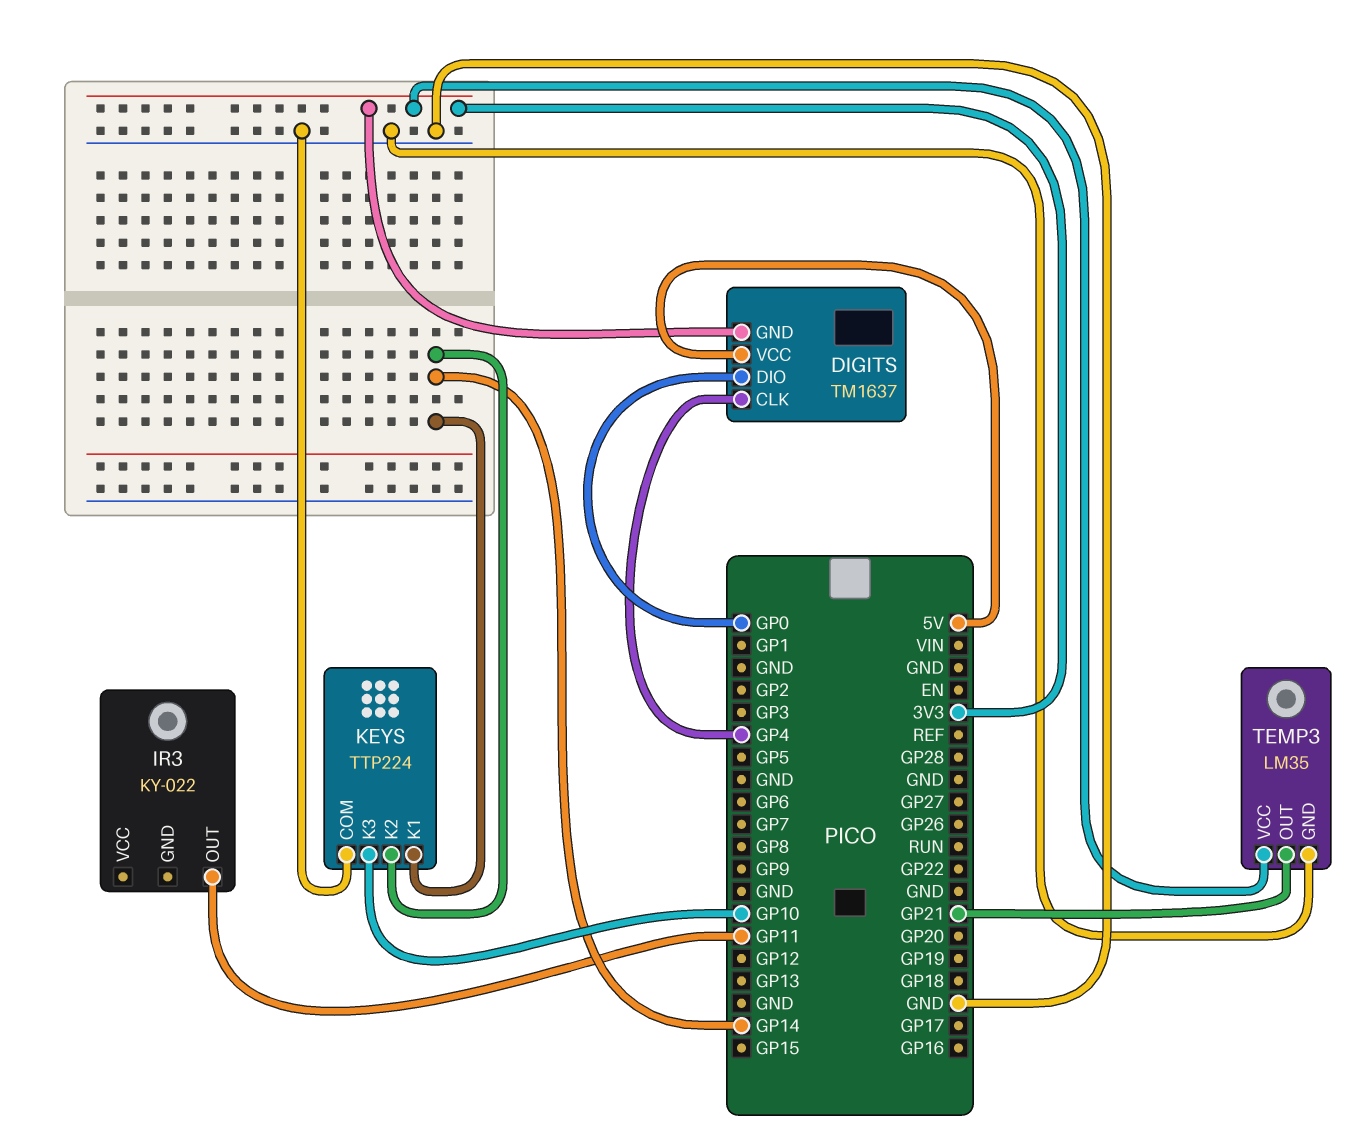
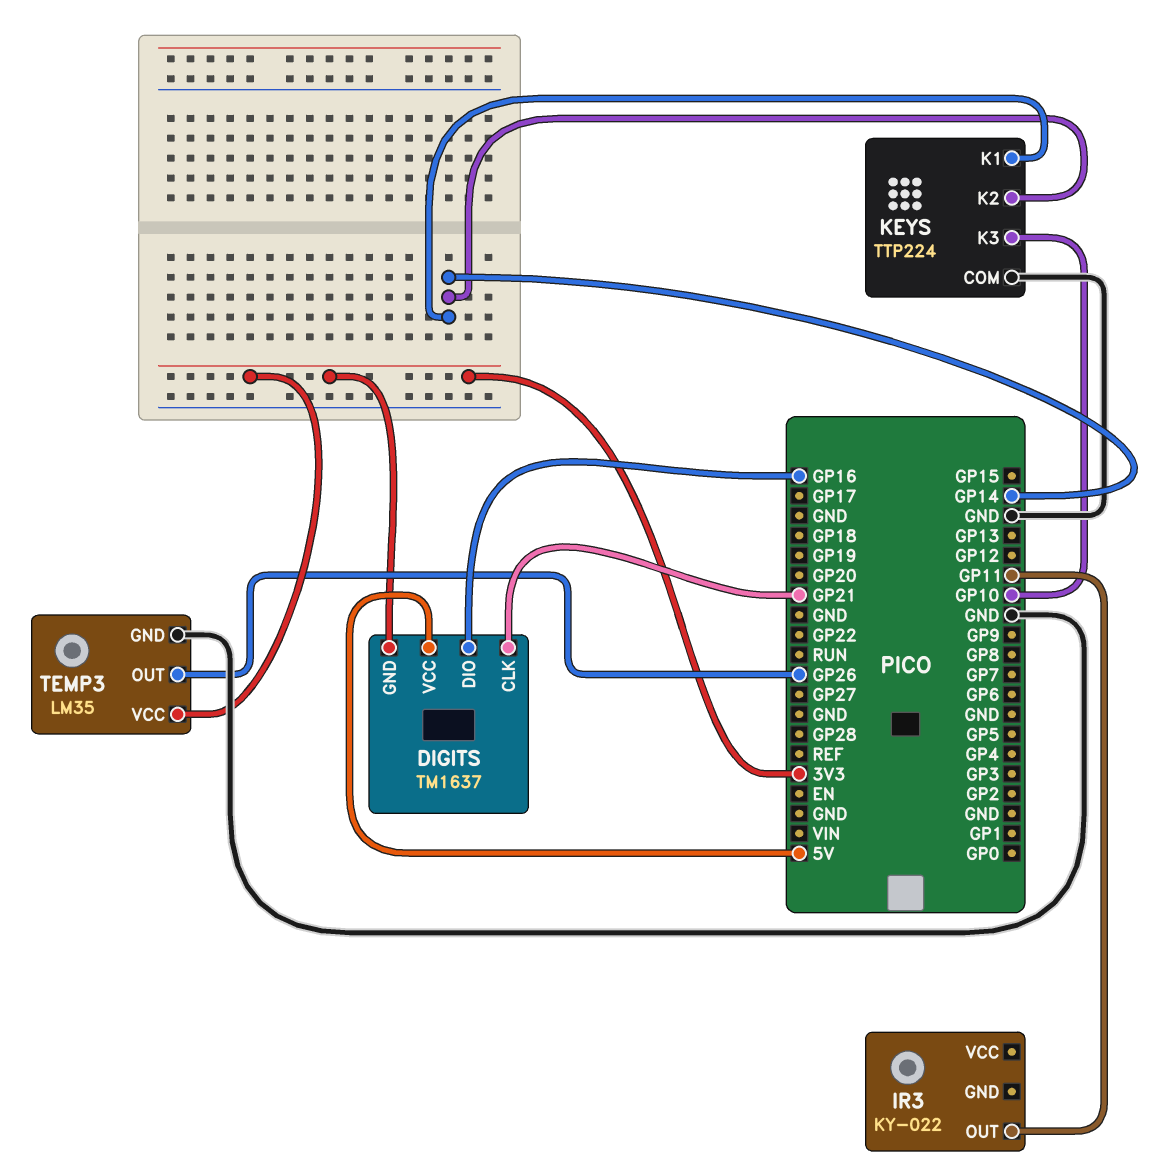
DIGITS pin CLK: GP4 -> GP21
DIGITS pin DIO: GP0 -> GP16
TEMP3 pin OUT: GP21 -> GP26

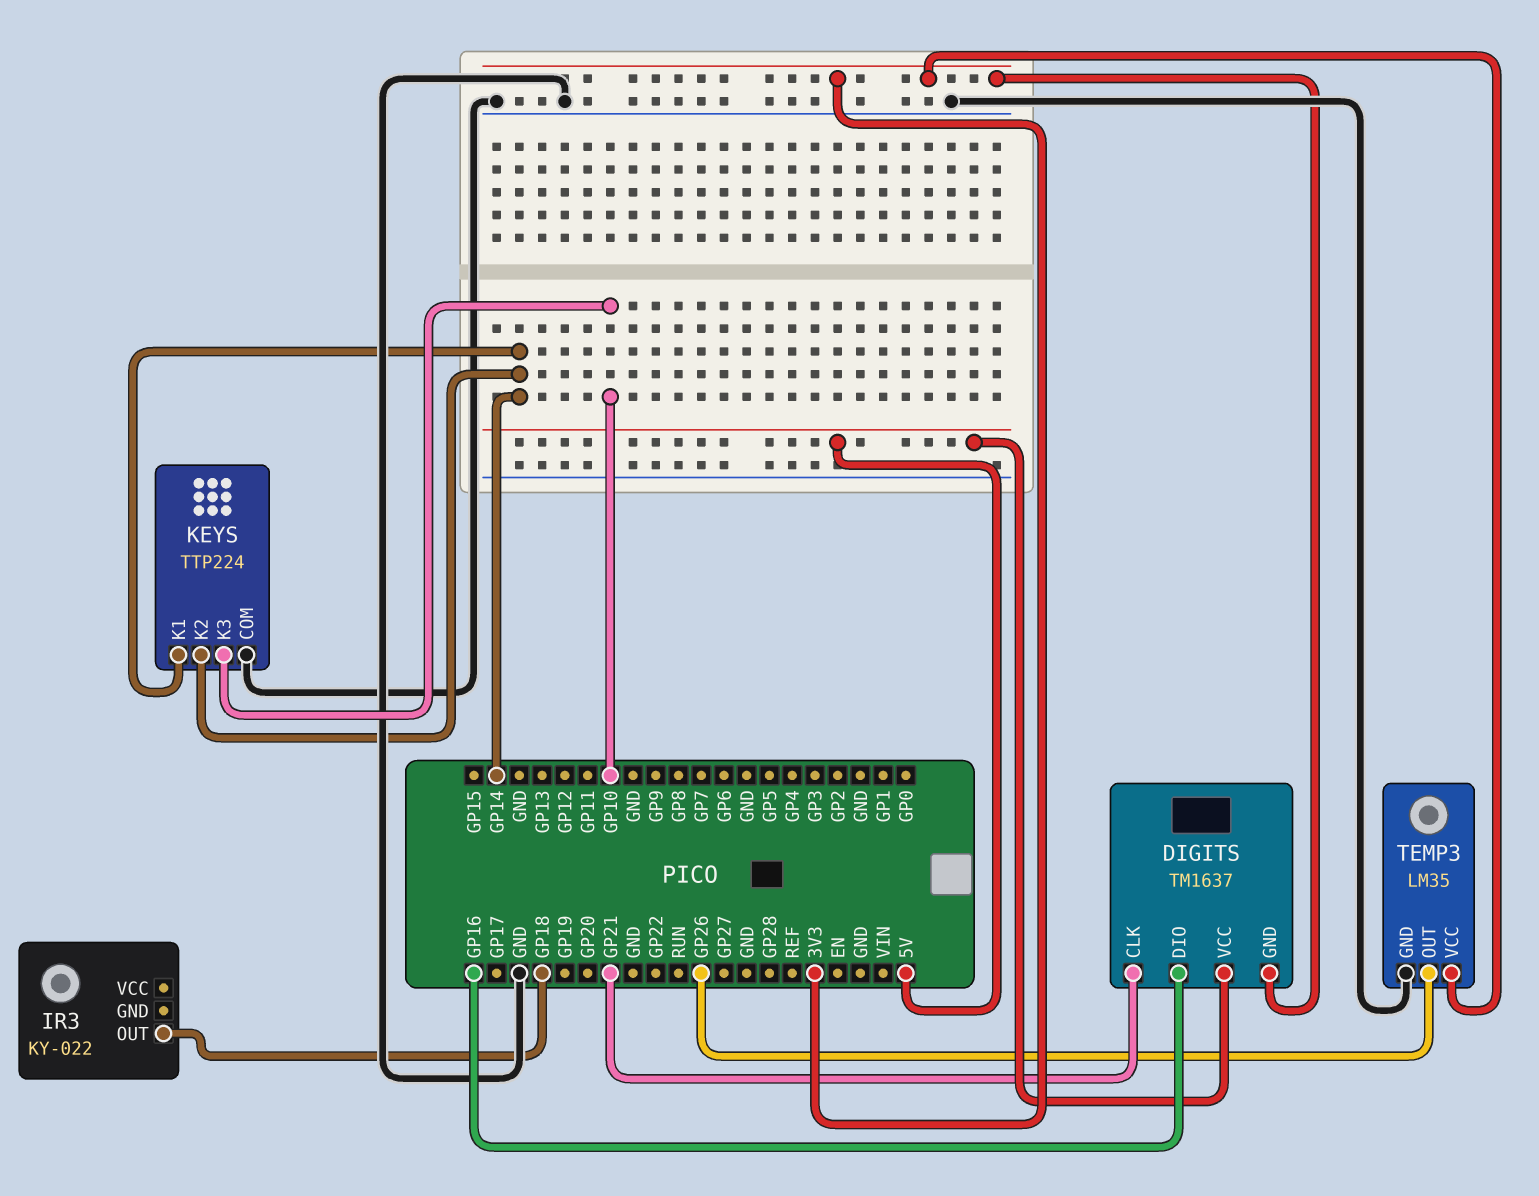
IR3 pin OUT: GP11 -> GP18

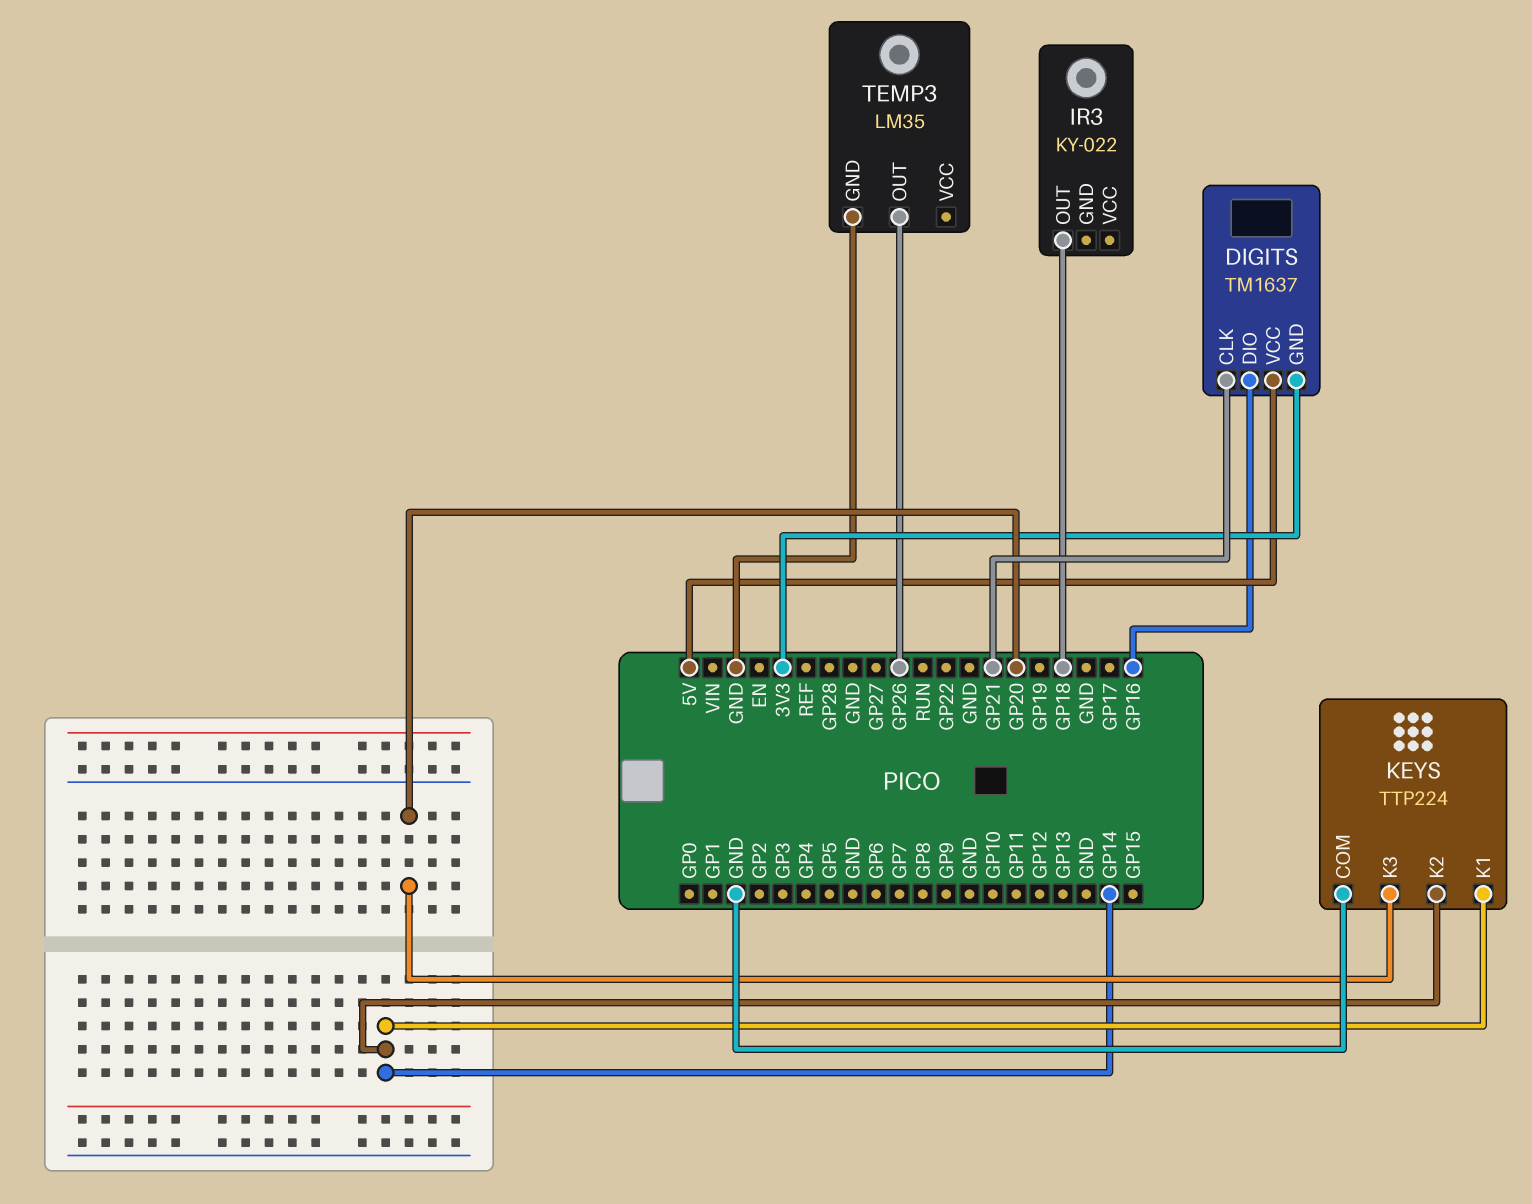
KEYS pin K3: GP10 -> GP20
TEMP3 pin VCC: 3V3 -> none

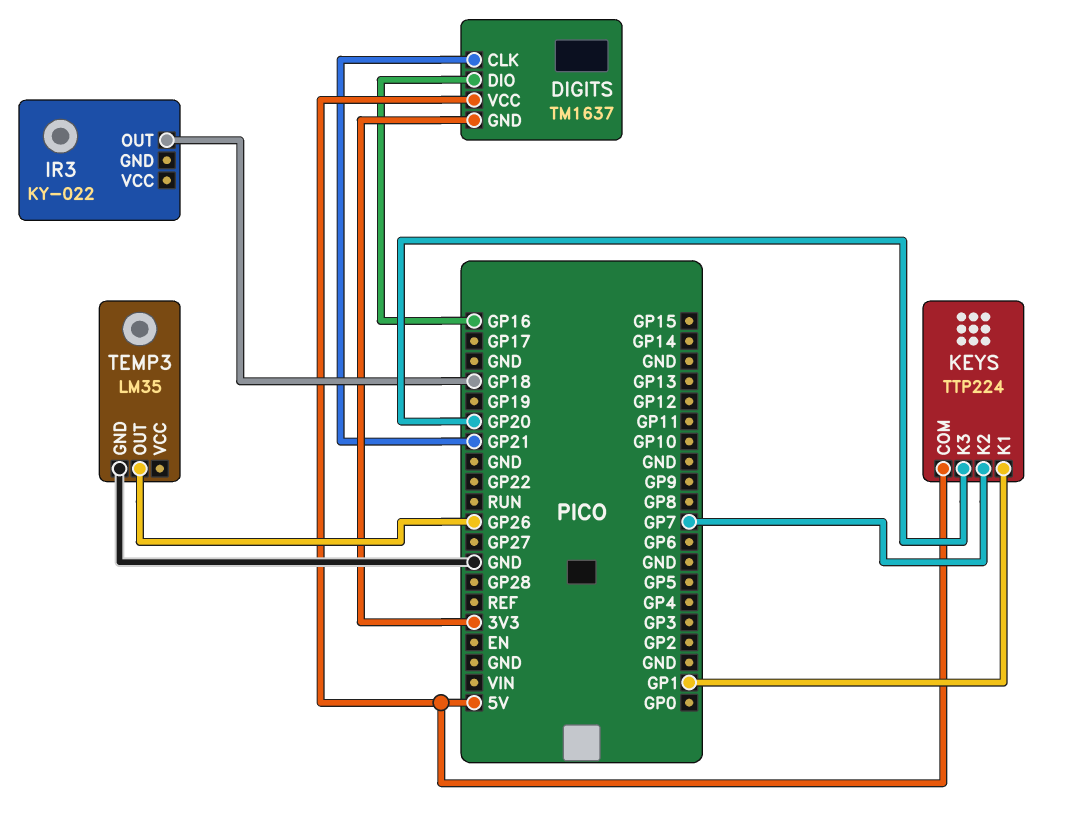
KEYS pin COM: GND -> 5V
KEYS pin K1: GP14 -> GP1
KEYS pin K2: GP14 -> GP7

